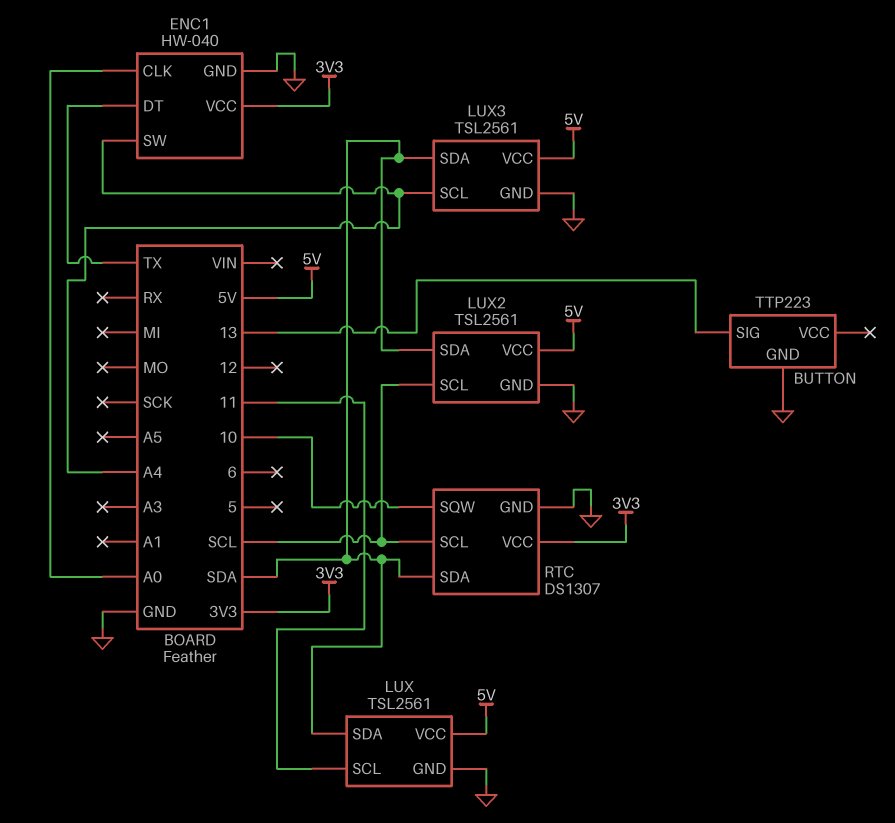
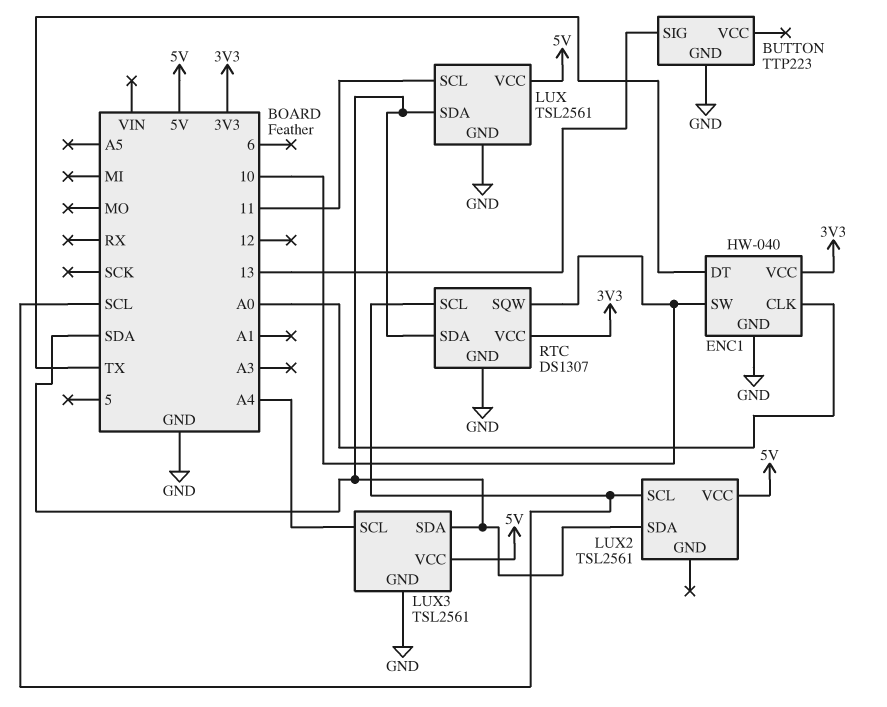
ENC1 pin SW: A4 -> 10
LUX2 pin GND: GND -> none

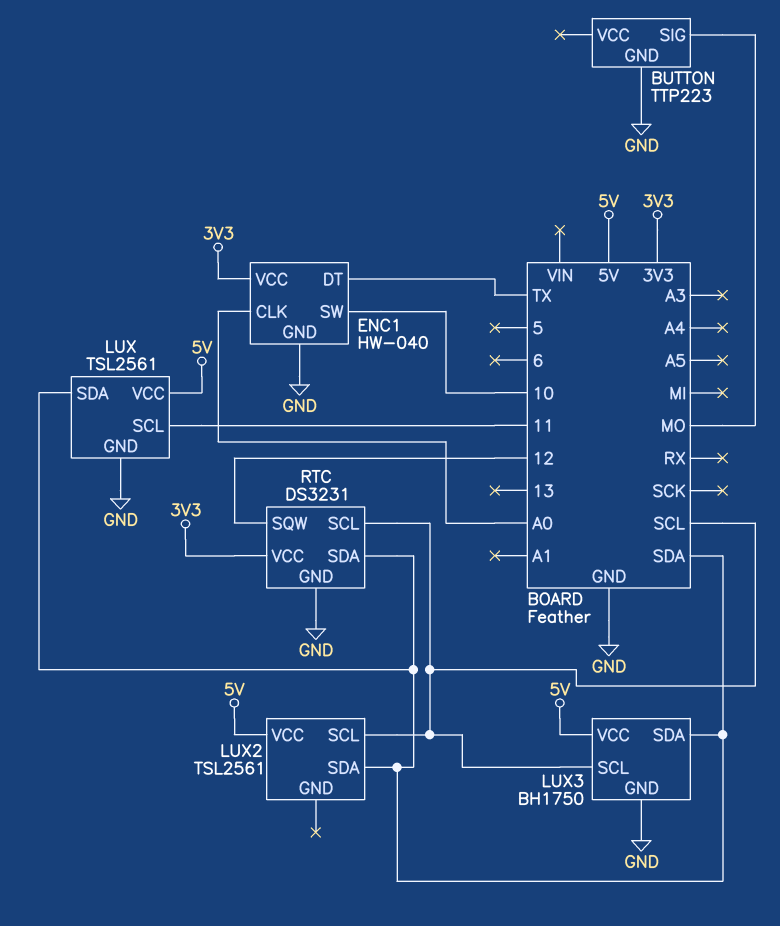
BUTTON pin SIG: 13 -> MO
LUX3: TSL2561 -> BH1750
LUX3 pin SCL: A4 -> SCL
RTC: DS1307 -> DS3231
RTC pin SQW: 10 -> 12

